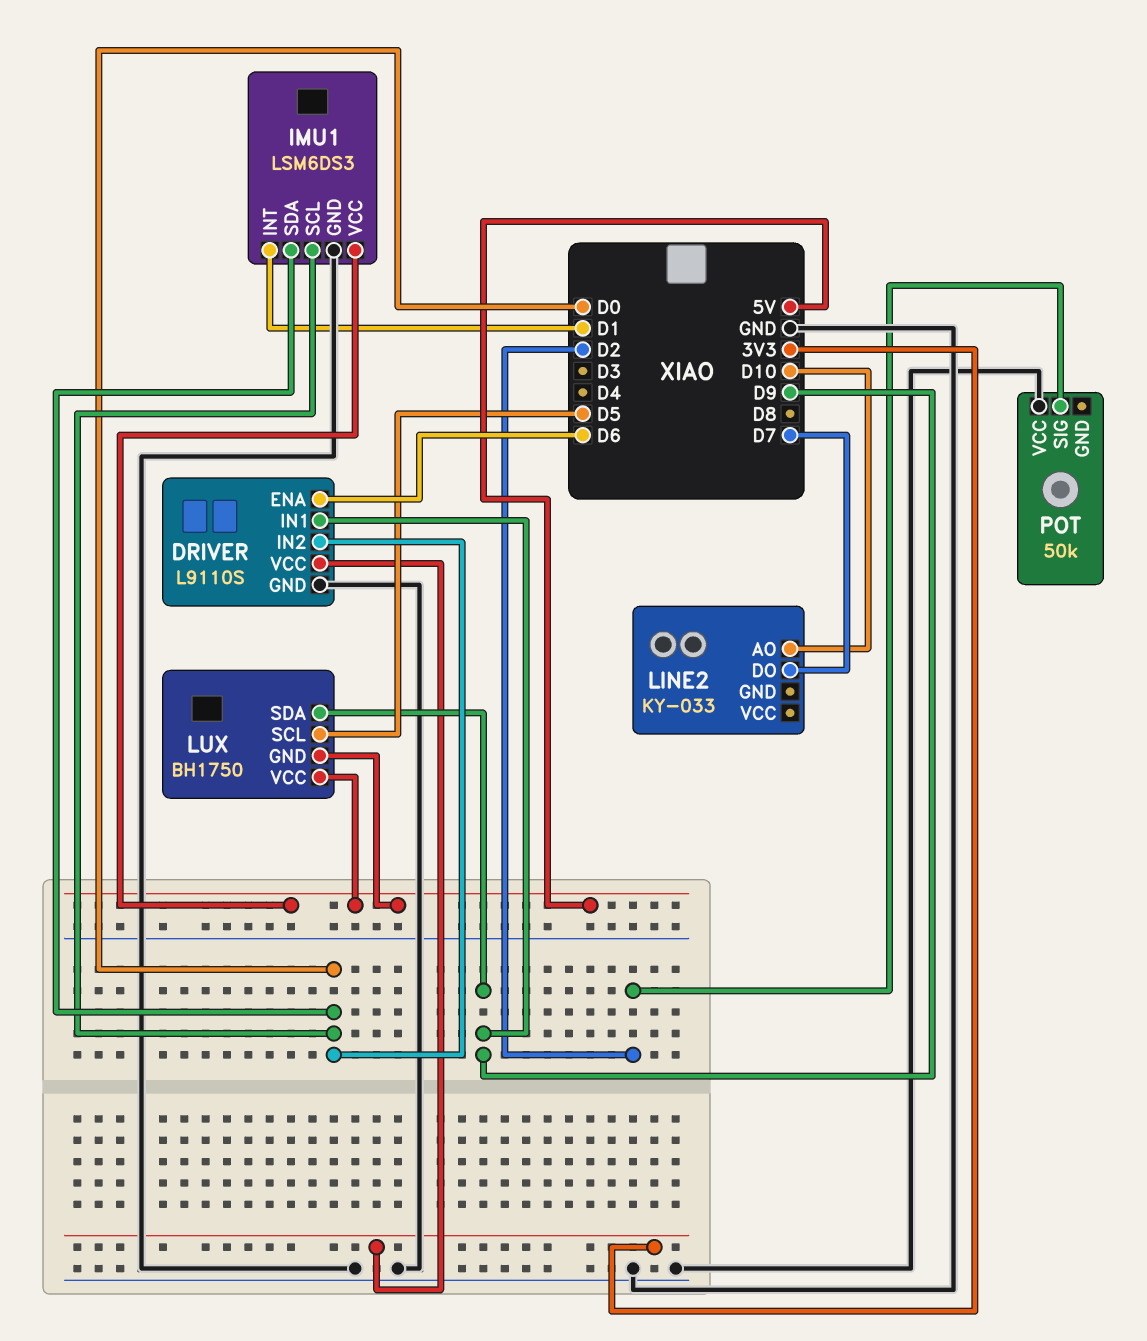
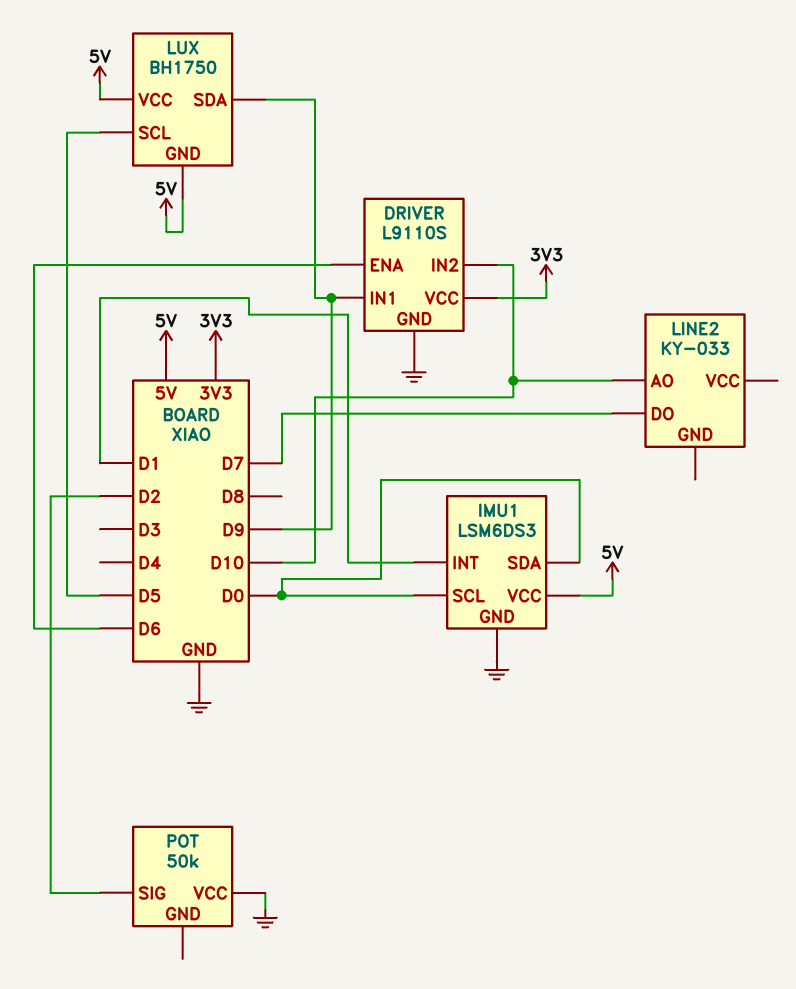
DRIVER pin IN2: D0 -> D10

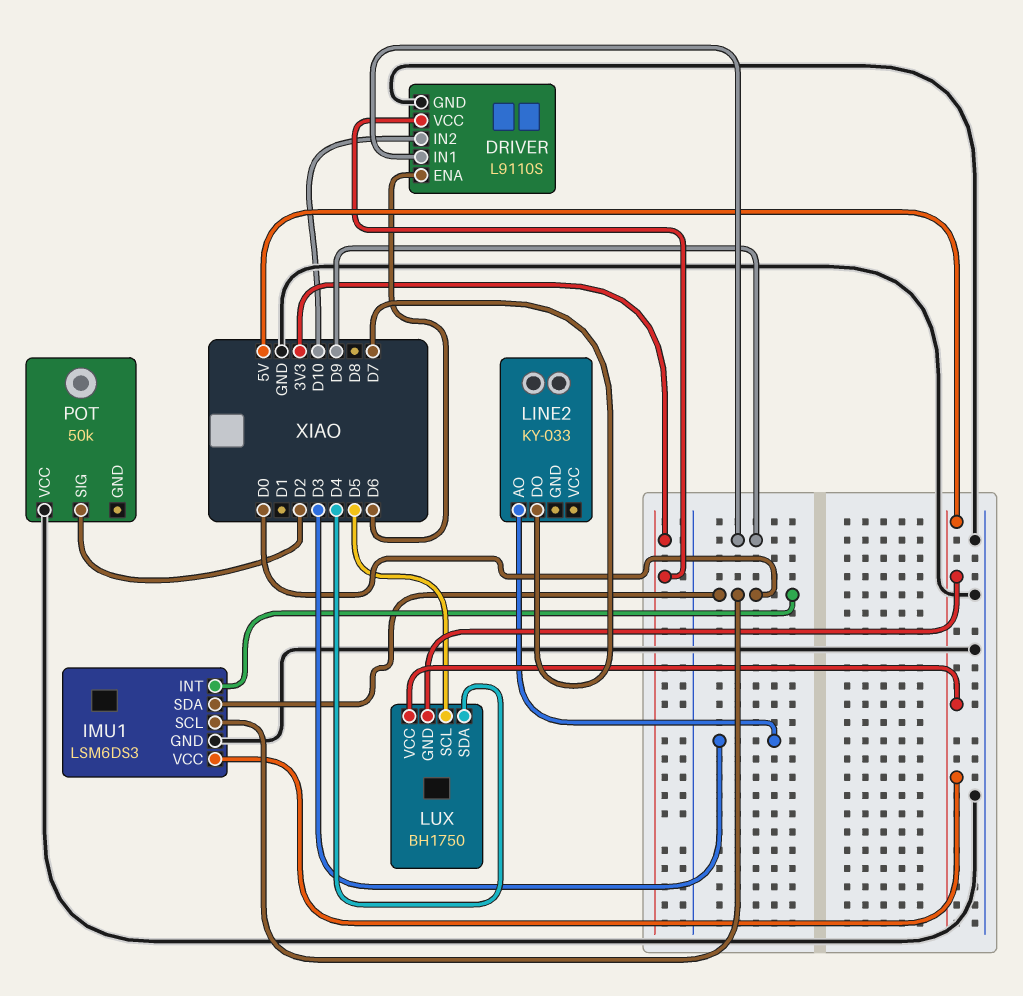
IMU1 pin INT: D1 -> D0
LINE2 pin AO: D10 -> D3
LUX pin SDA: D9 -> D4

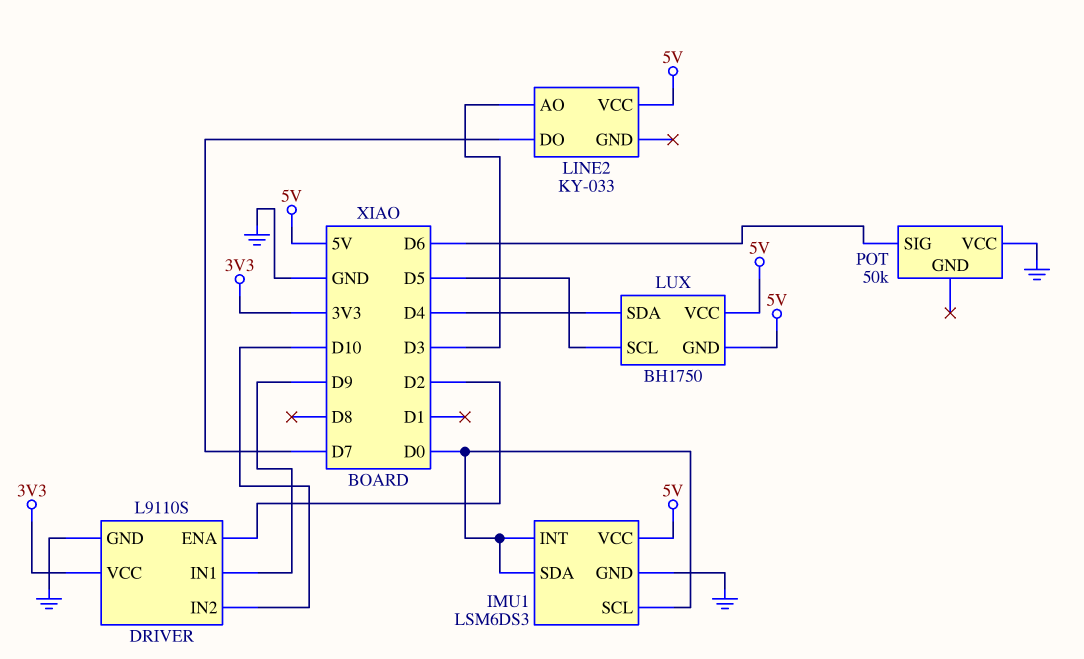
DRIVER pin ENA: D6 -> D2
LINE2 pin VCC: none -> 5V
POT pin SIG: D2 -> D6

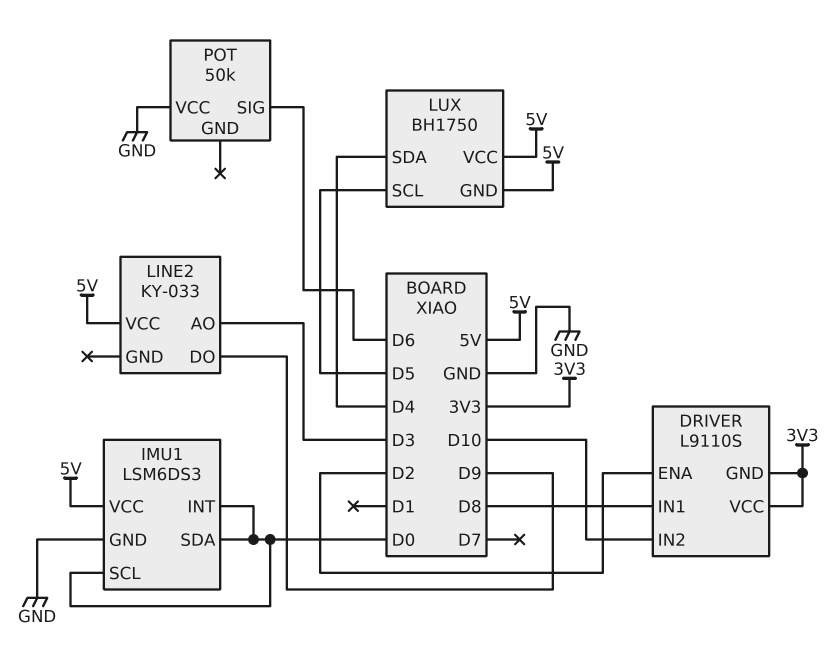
DRIVER pin GND: GND -> 3V3
DRIVER pin IN1: D9 -> D8
LINE2 pin DO: D7 -> D9

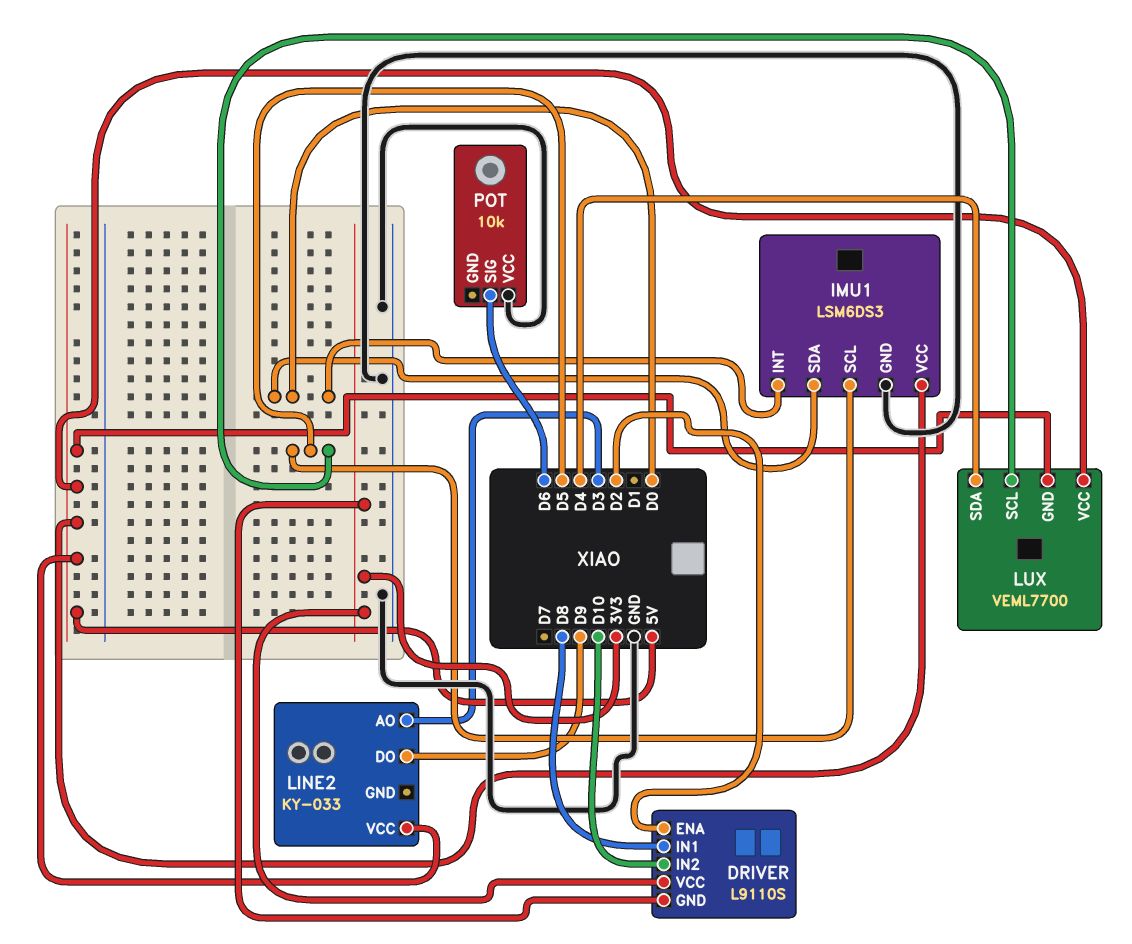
IMU1 pin SCL: D0 -> D5
LUX: BH1750 -> VEML7700
POT: 50k -> 10k

